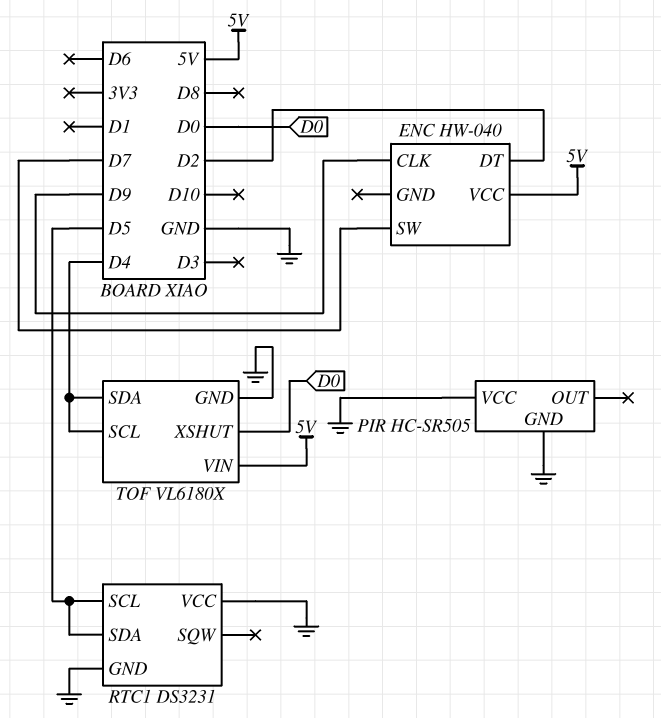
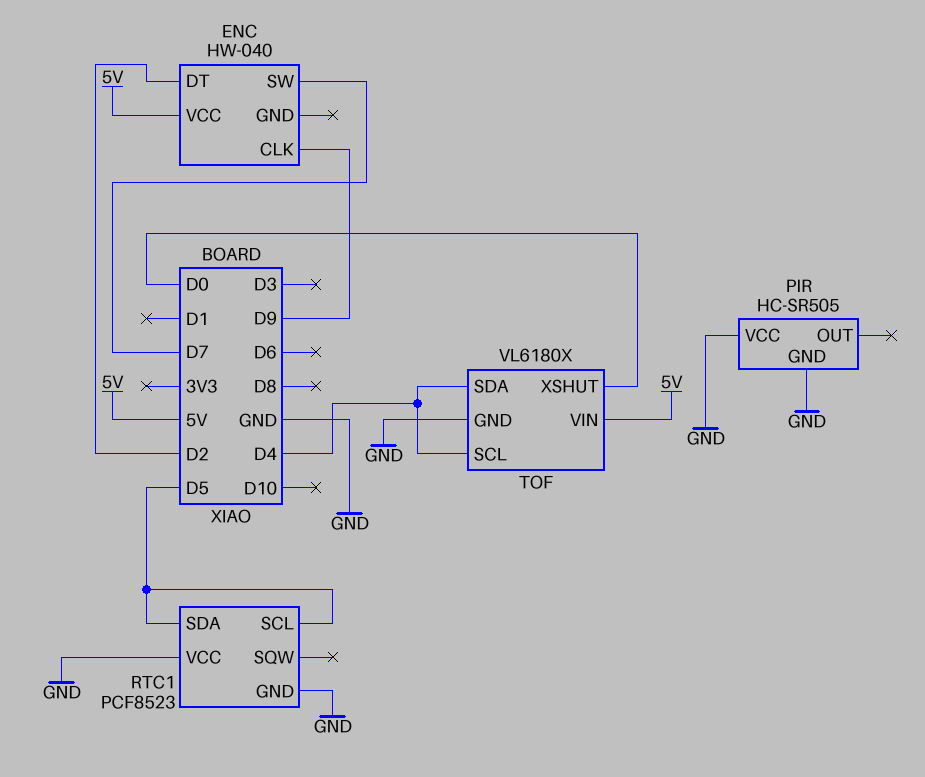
RTC1: DS3231 -> PCF8523

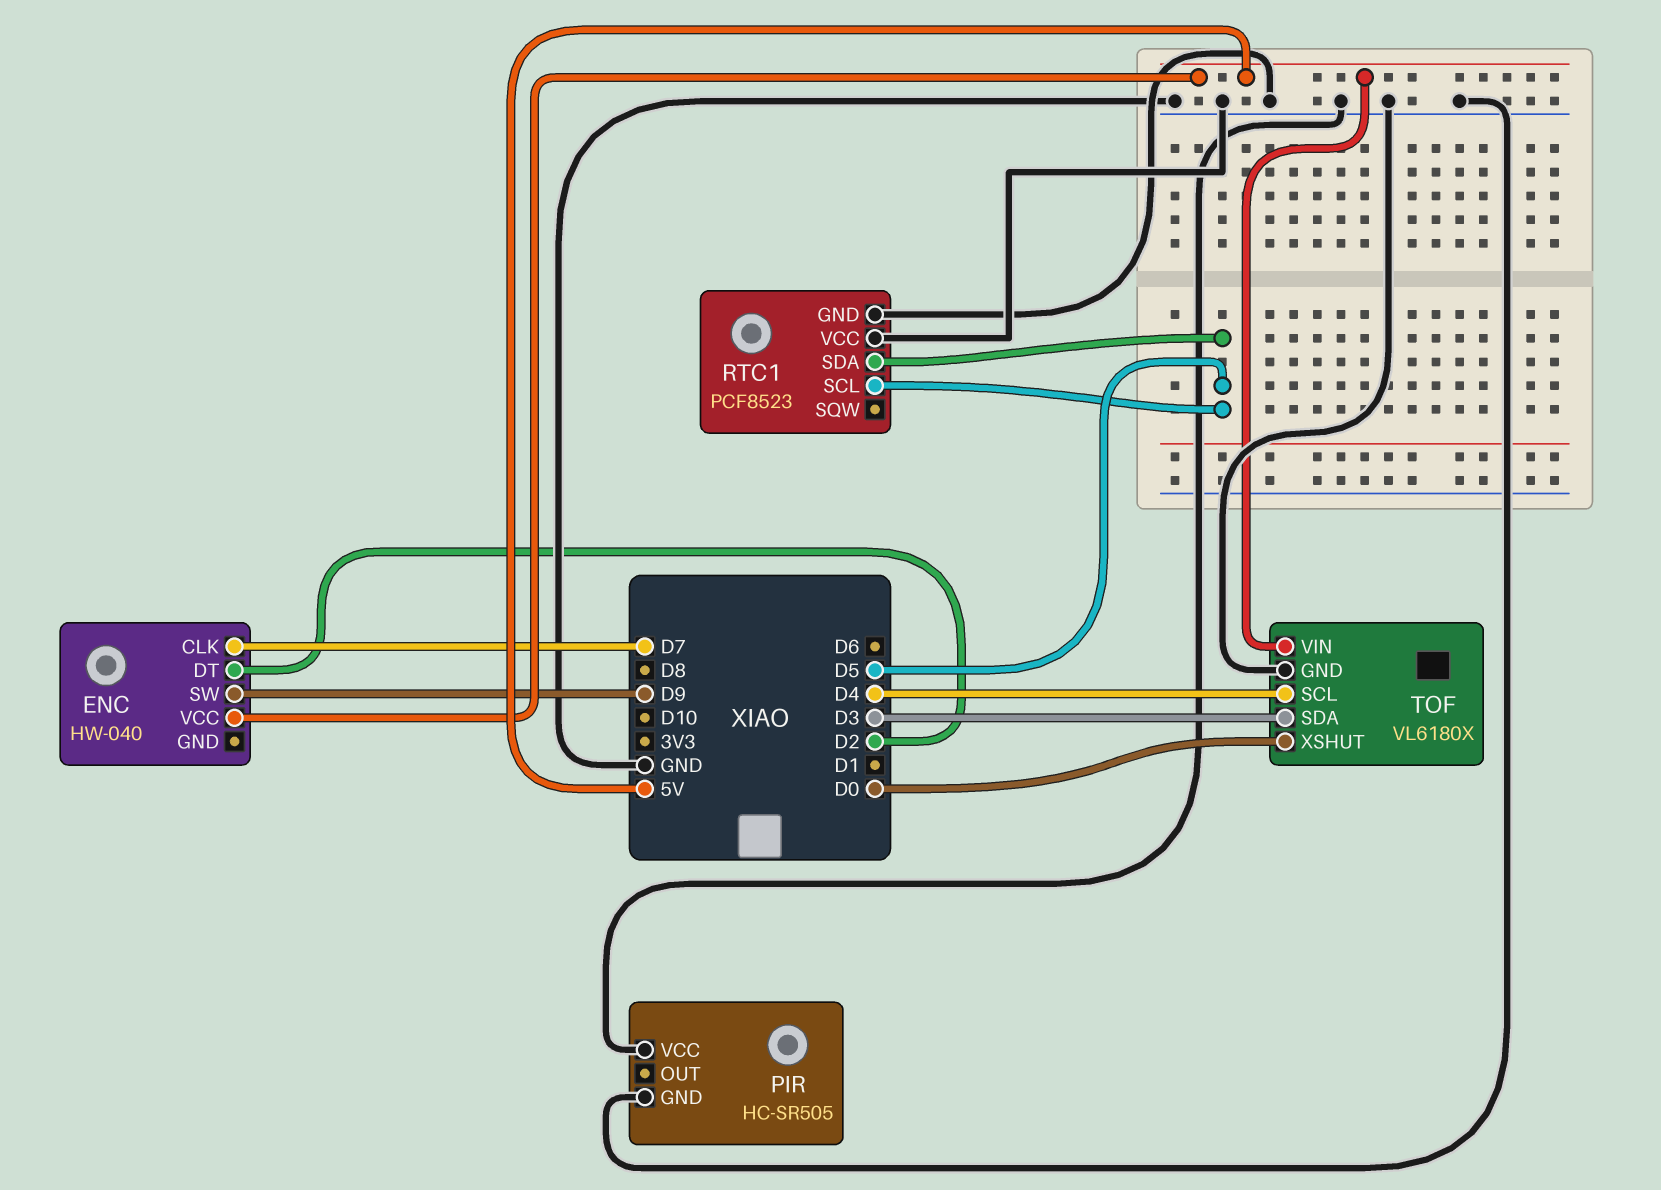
ENC pin CLK: D9 -> D7
ENC pin SW: D7 -> D9
TOF pin SDA: D4 -> D3

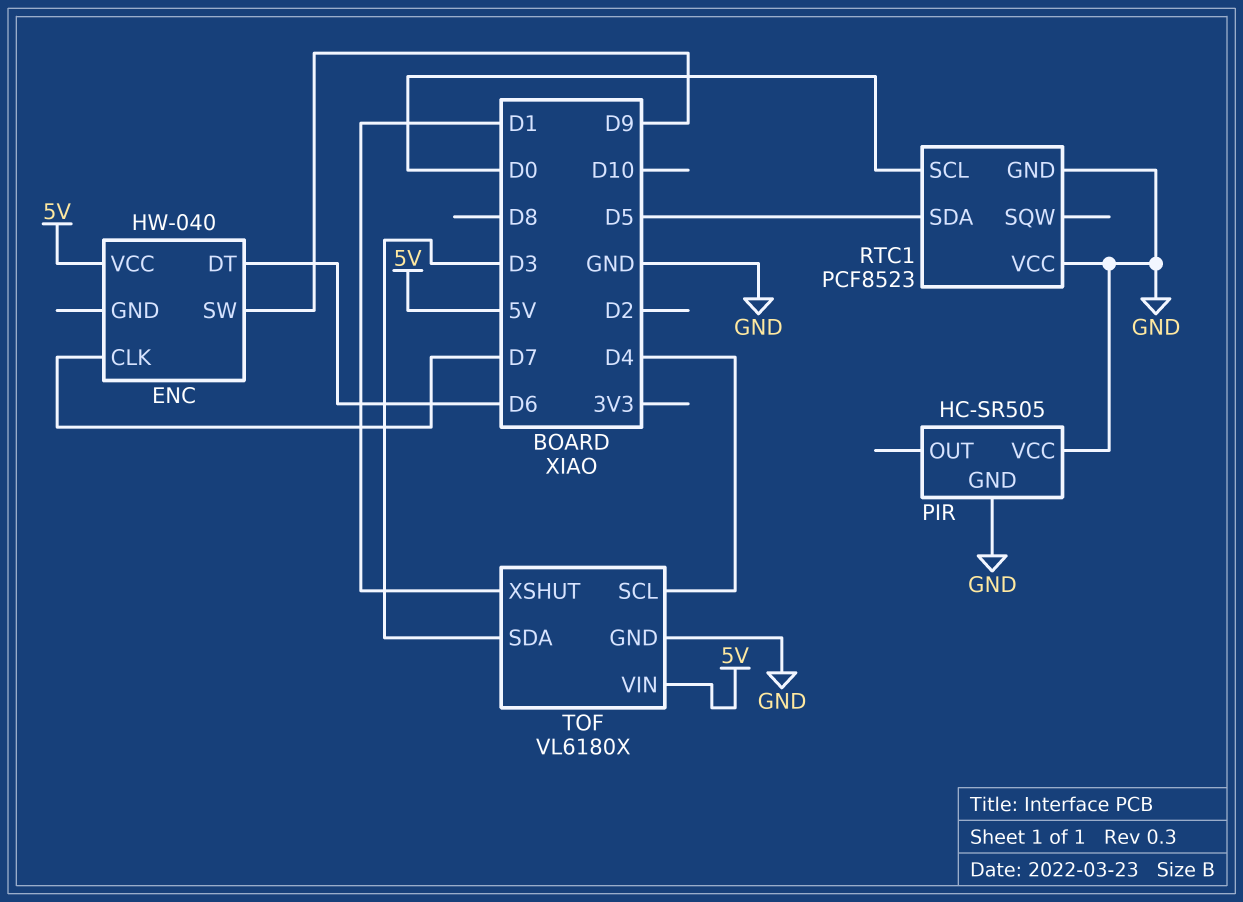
ENC pin DT: D2 -> D6
RTC1 pin SCL: D5 -> D0
TOF pin XSHUT: D0 -> D1

